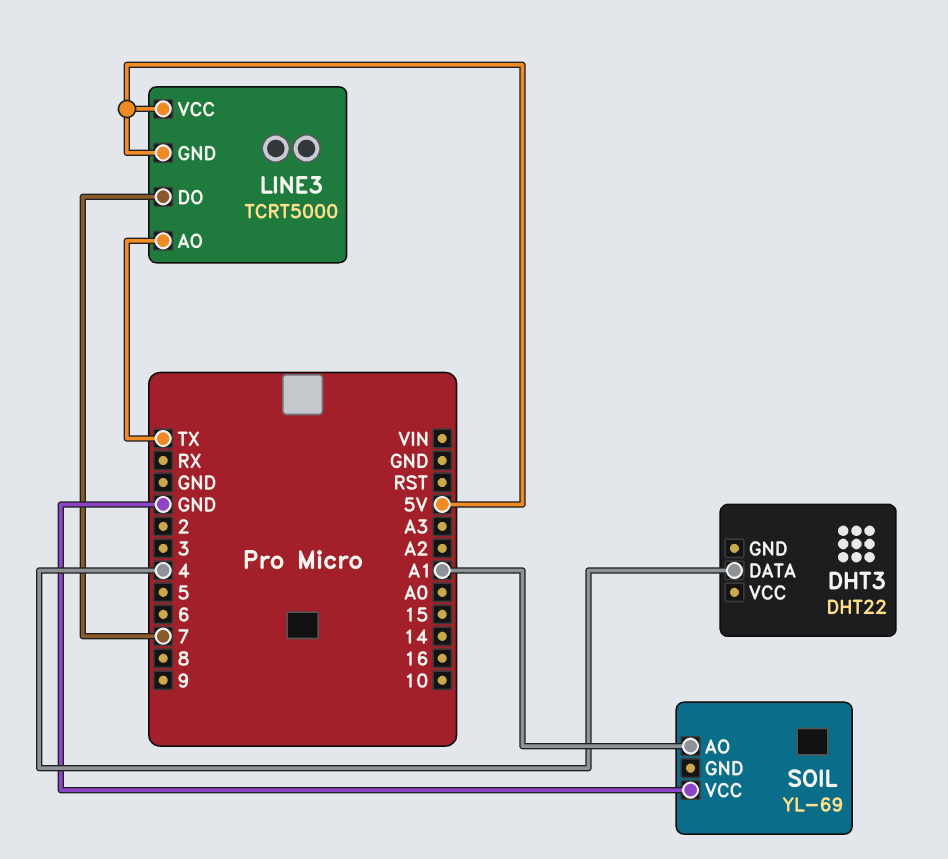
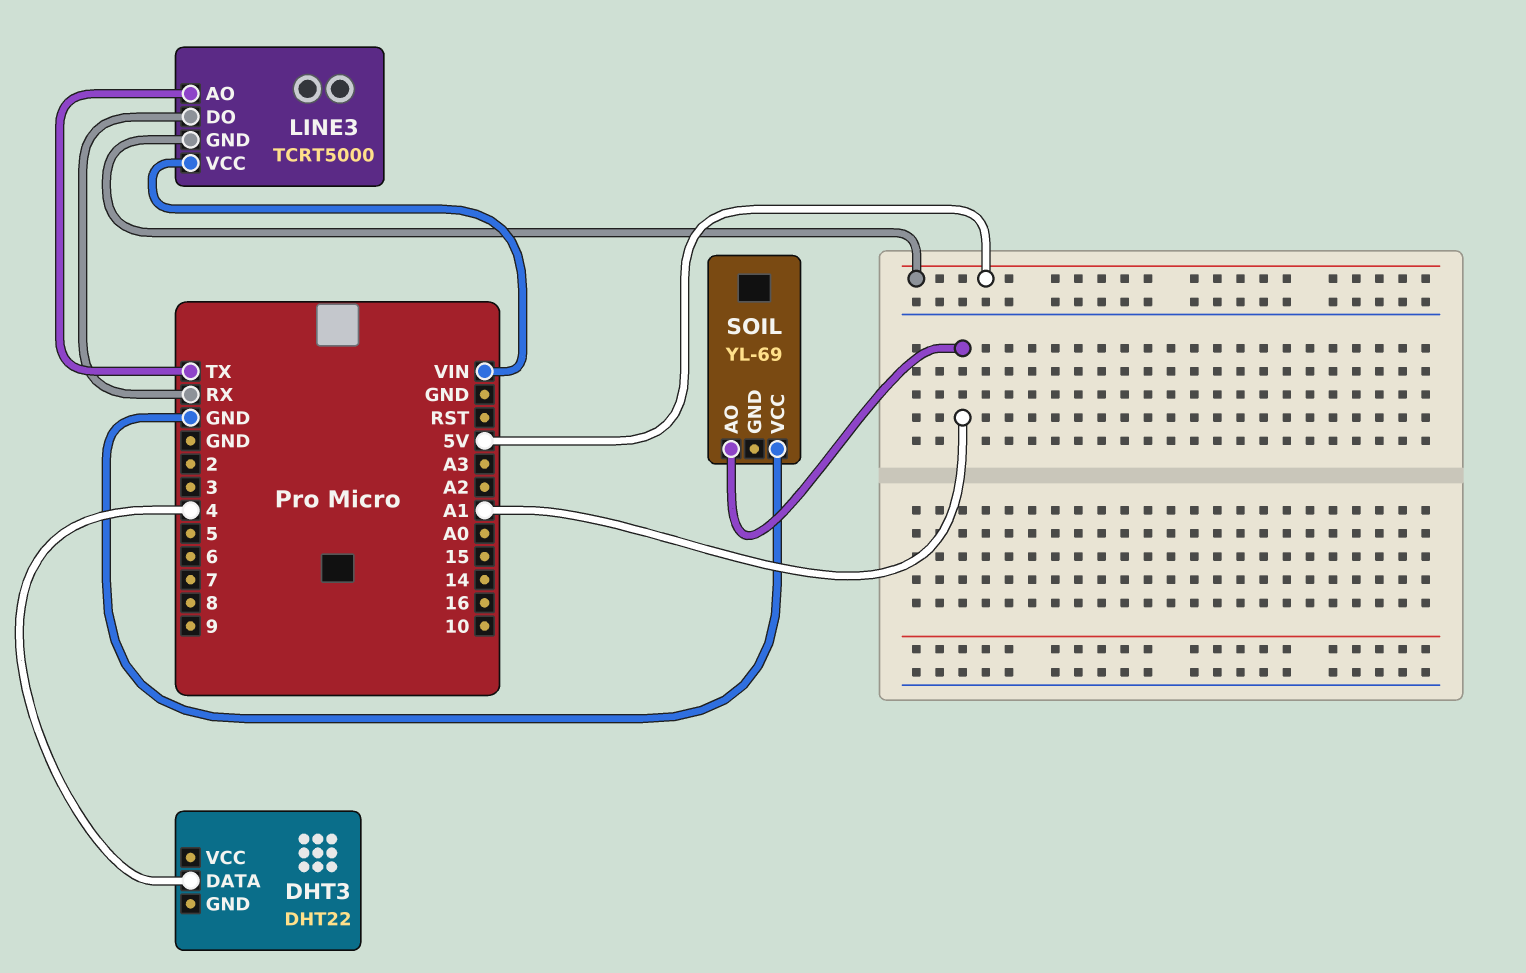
LINE3 pin DO: 7 -> RX
LINE3 pin VCC: 5V -> VIN

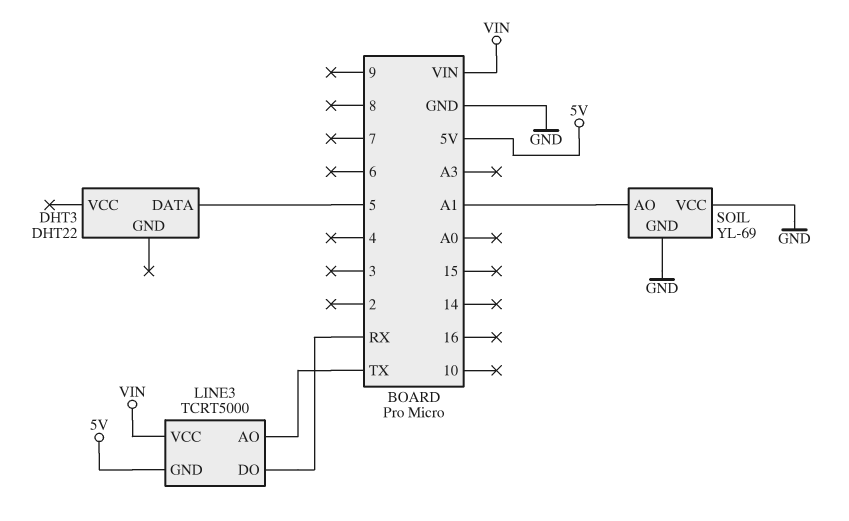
DHT3 pin DATA: 4 -> 5
SOIL pin GND: none -> GND

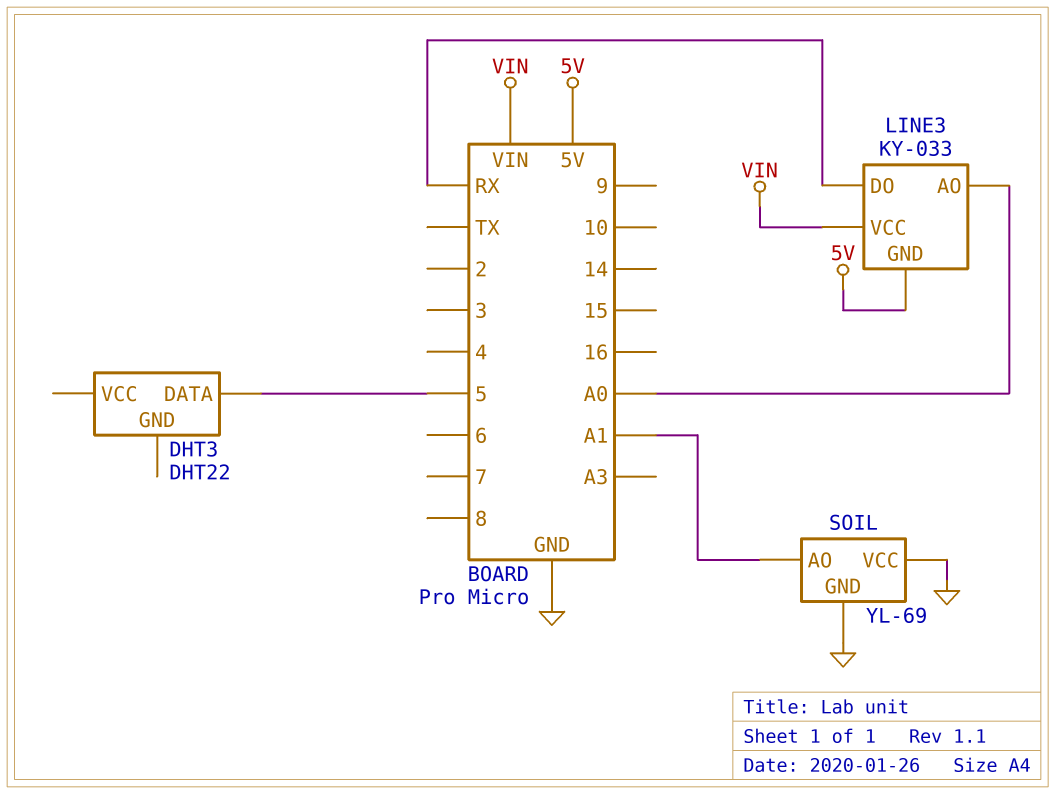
LINE3: TCRT5000 -> KY-033
LINE3 pin AO: TX -> A0

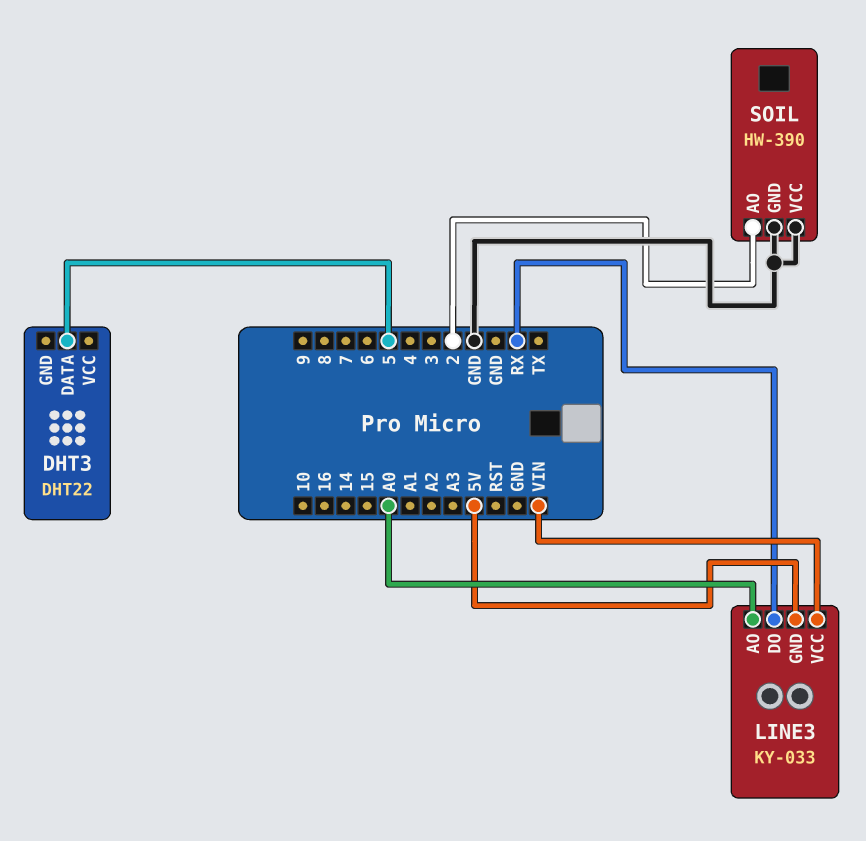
SOIL: YL-69 -> HW-390
SOIL pin AO: A1 -> 2

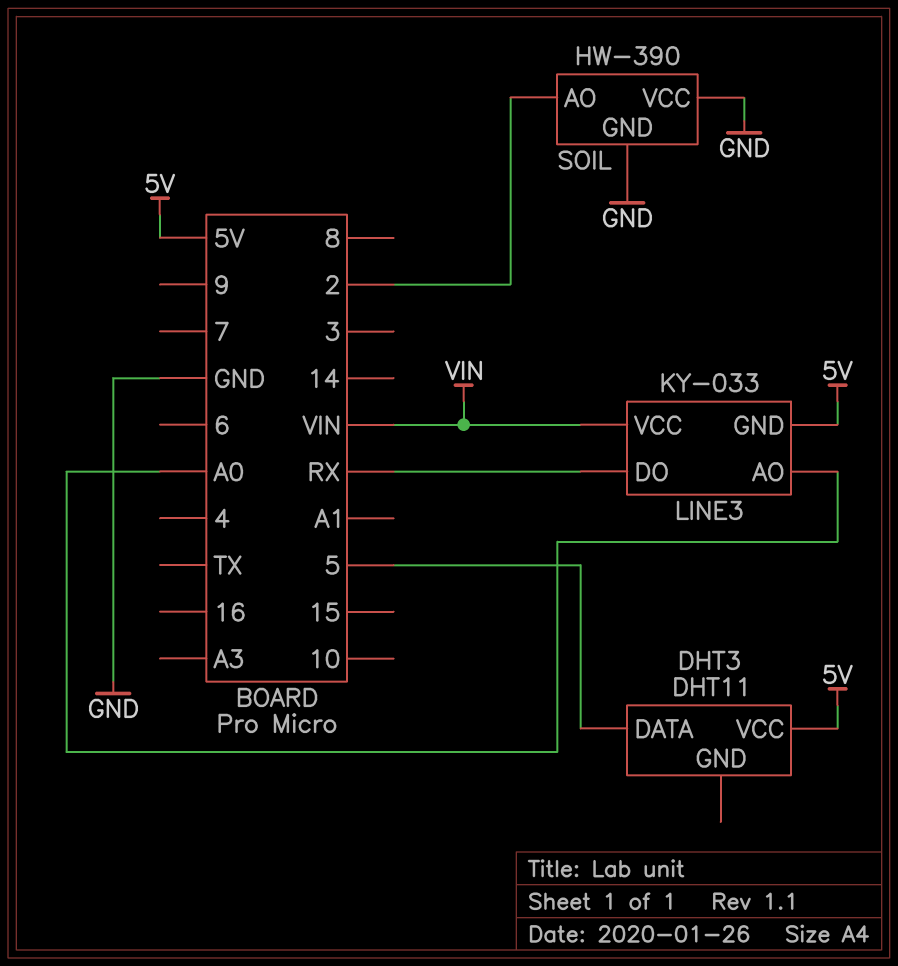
DHT3: DHT22 -> DHT11
DHT3 pin VCC: none -> 5V

